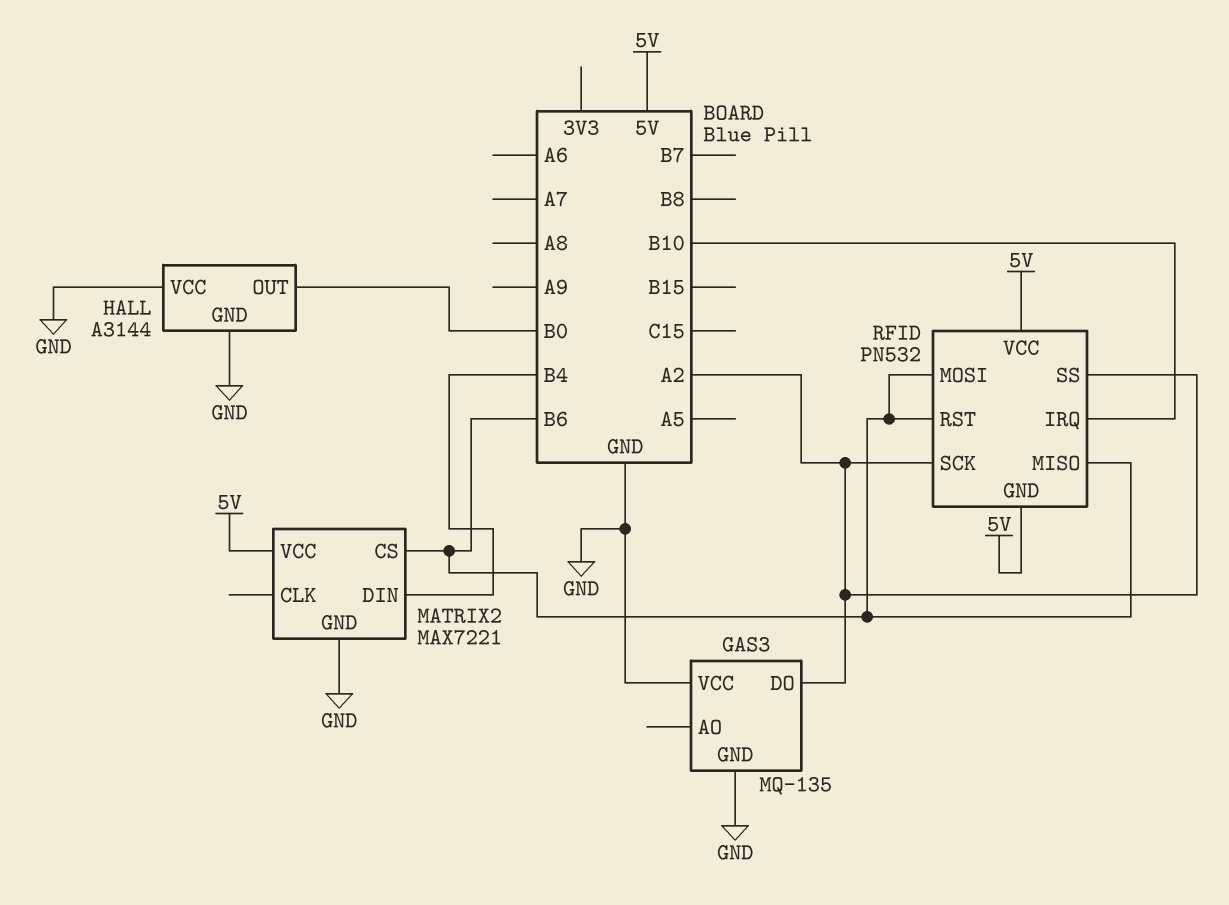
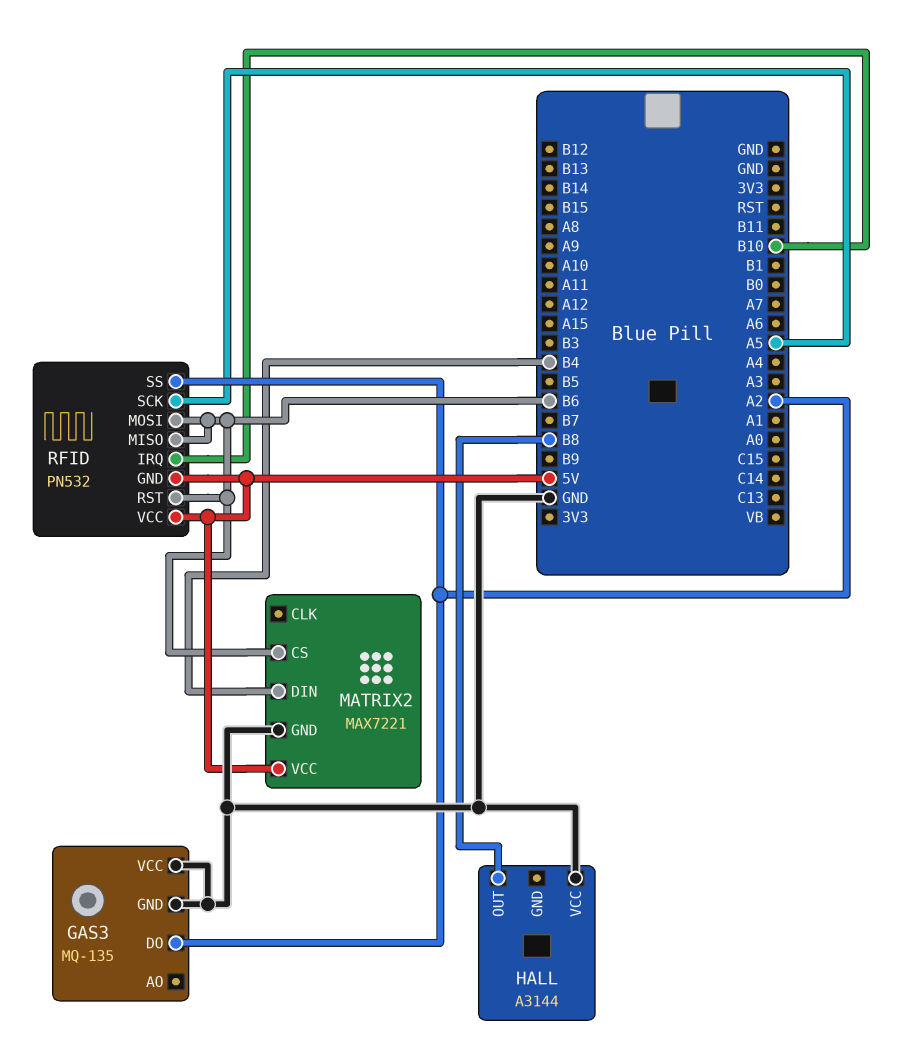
HALL pin GND: GND -> none
HALL pin OUT: B0 -> B8
RFID pin SCK: A2 -> A5

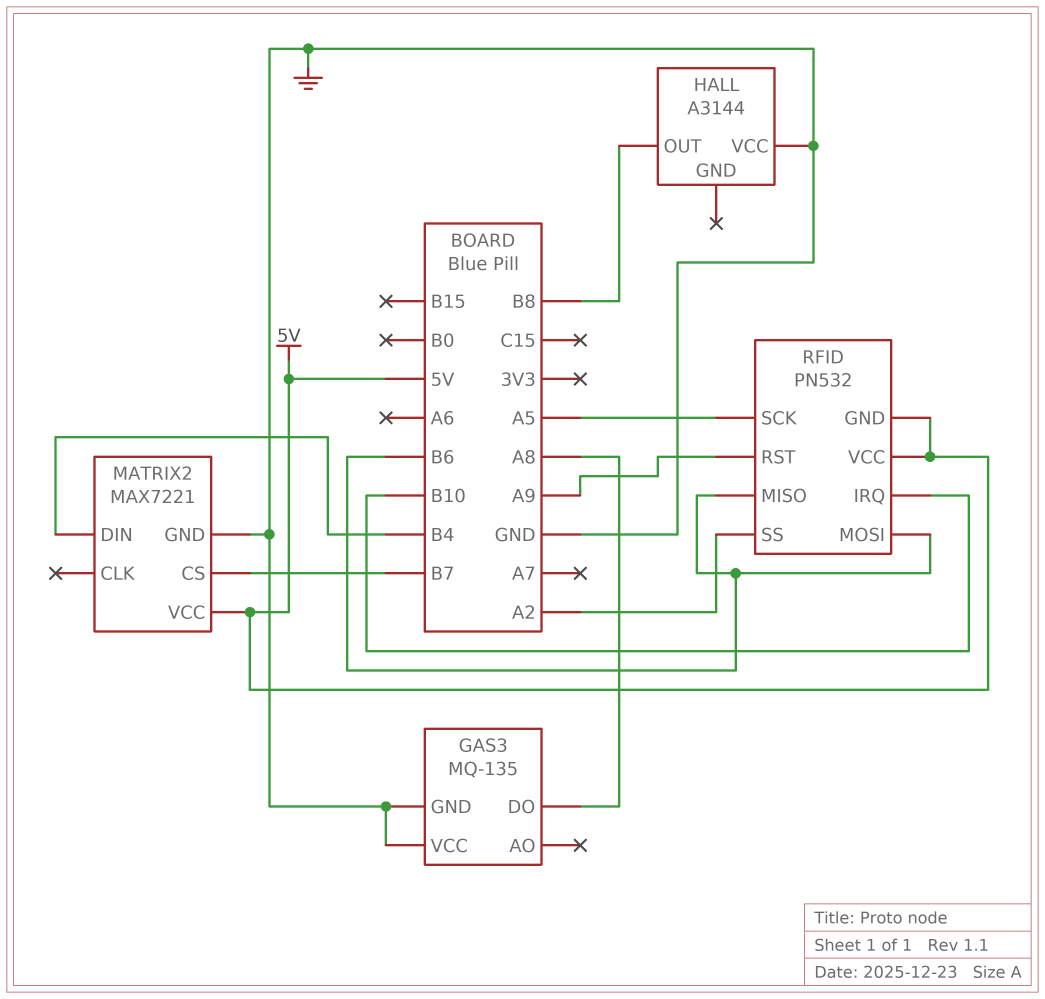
GAS3 pin DO: A2 -> A8
MATRIX2 pin CS: B6 -> B7
RFID pin RST: B6 -> A9

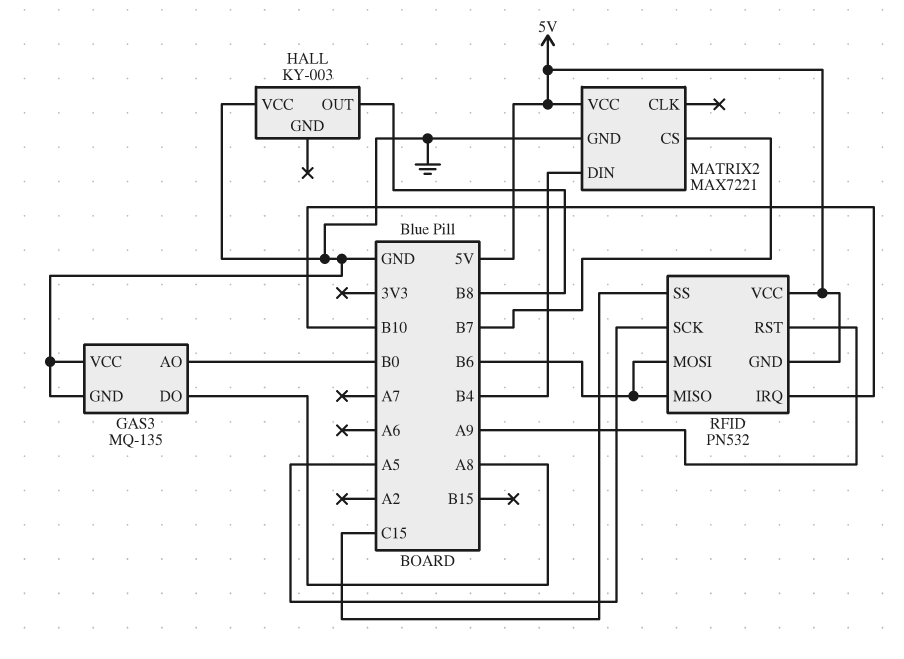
GAS3 pin AO: none -> B0
HALL: A3144 -> KY-003
RFID pin SS: A2 -> C15

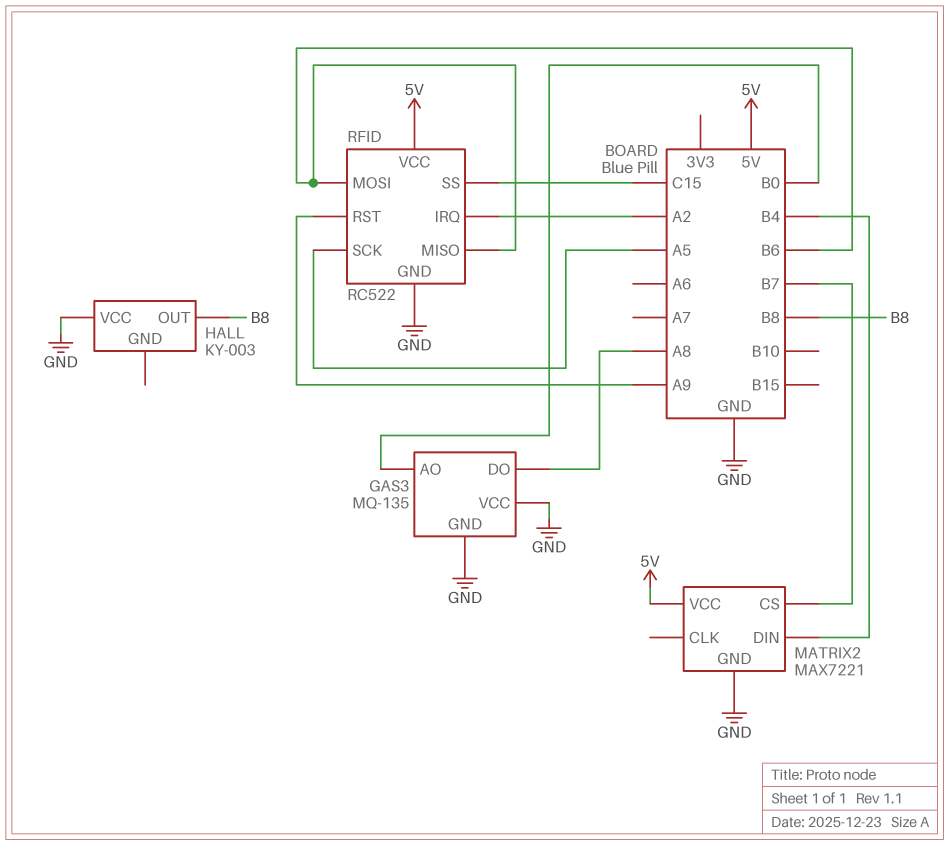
RFID: PN532 -> RC522
RFID pin GND: 5V -> GND
RFID pin IRQ: B10 -> A2

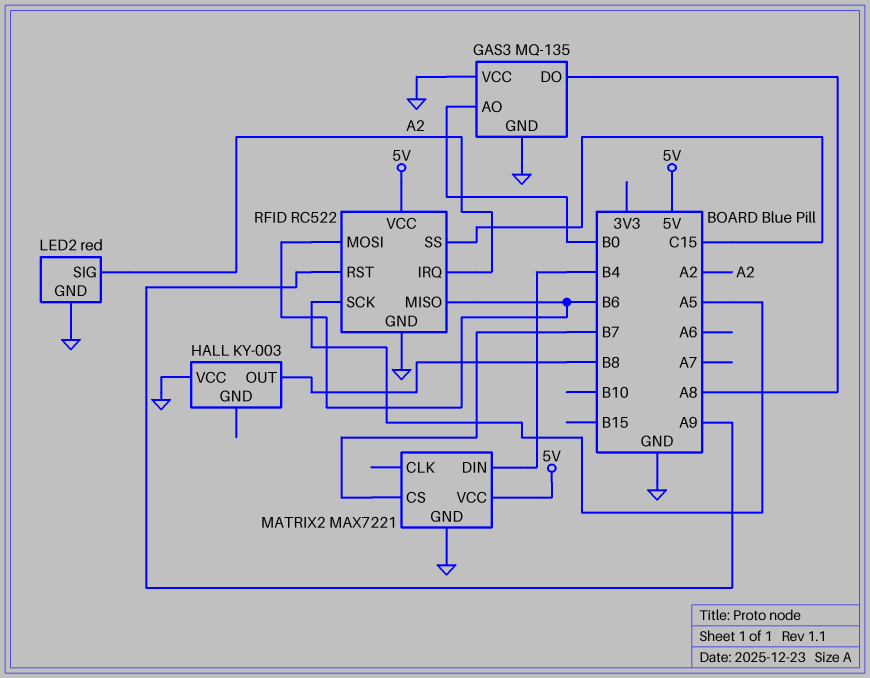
LED2: none -> red
LED2 pin GND: none -> GND
LED2 pin SIG: none -> A2

